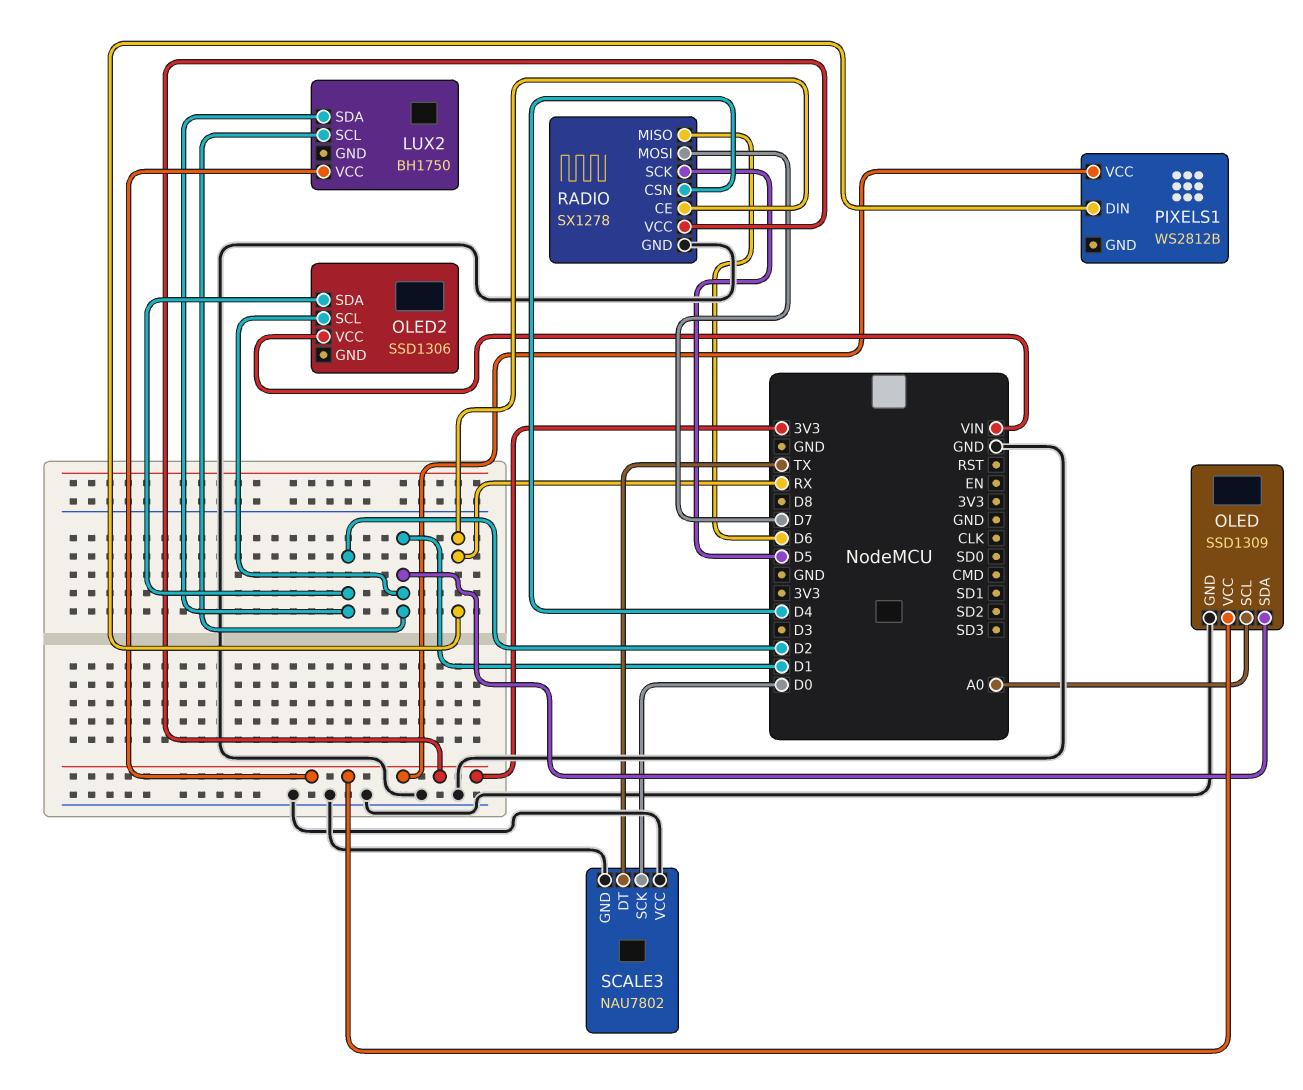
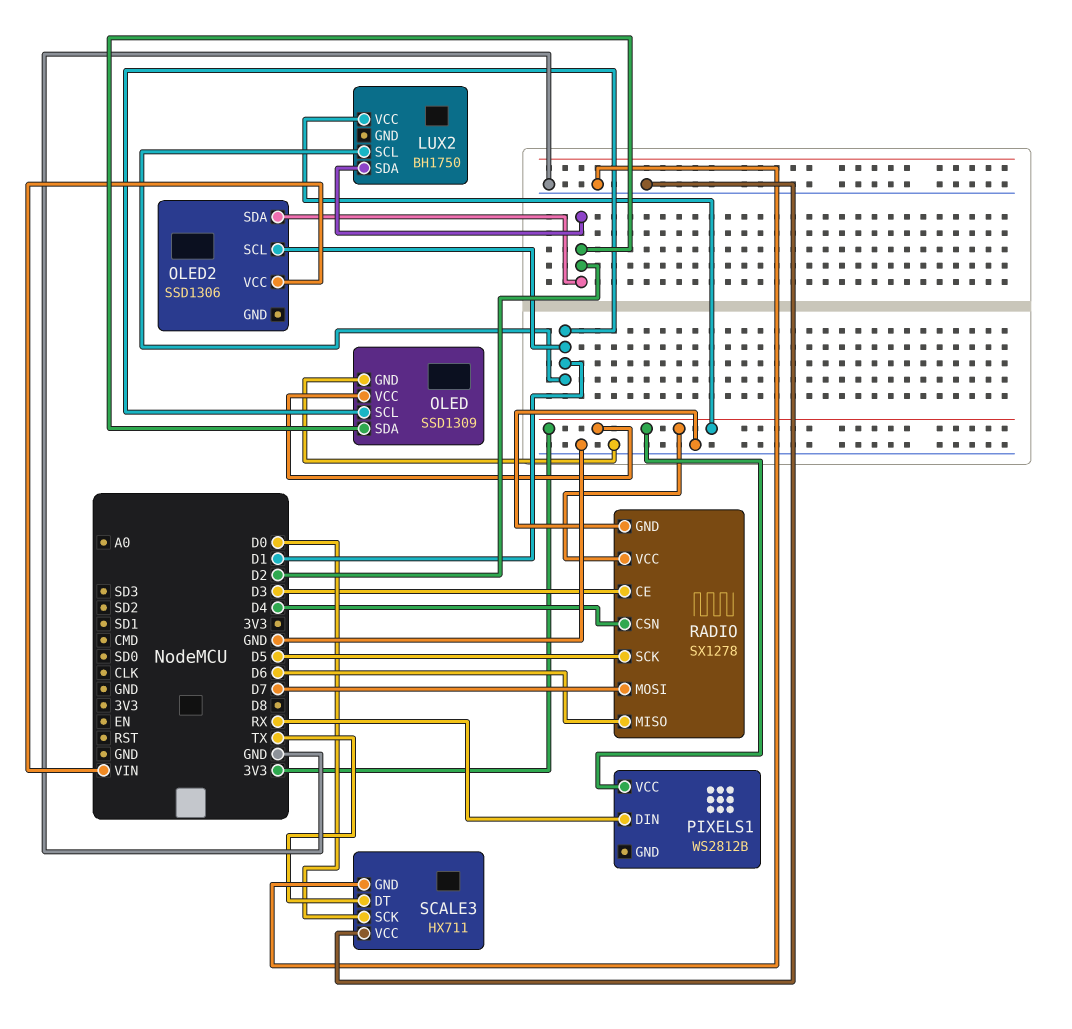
OLED pin SCL: A0 -> D1
OLED pin SDA: D1 -> D2
RADIO pin CE: RX -> D3
SCALE3: NAU7802 -> HX711

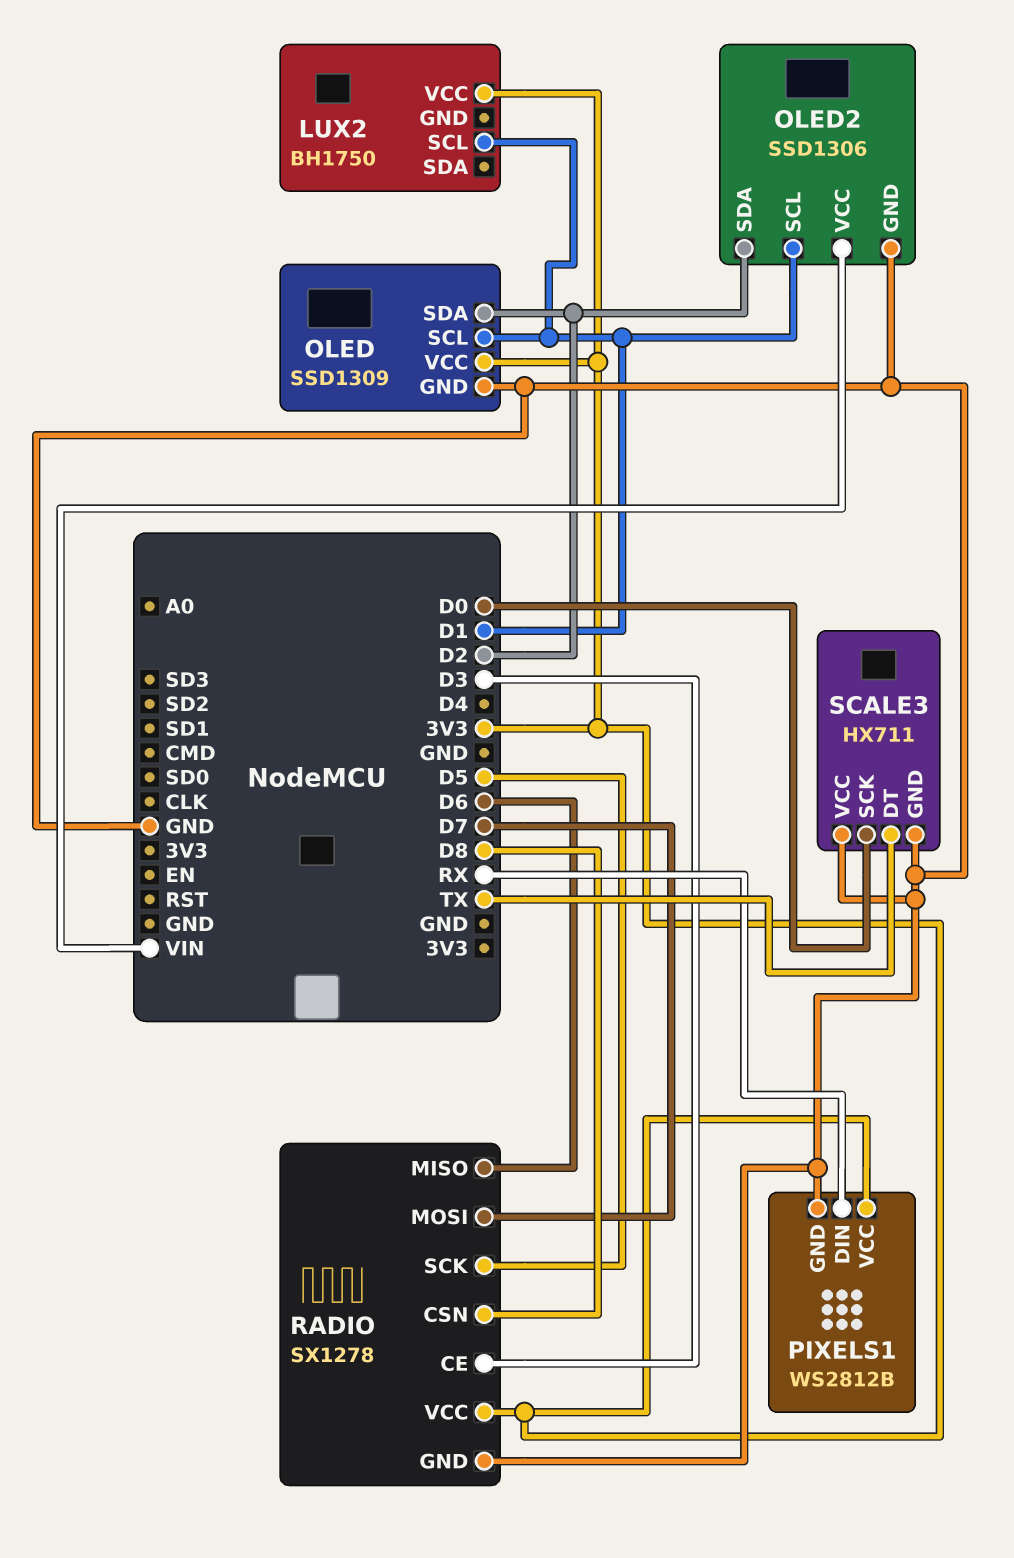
LUX2 pin SDA: D2 -> none
OLED2 pin GND: none -> GND
PIXELS1 pin GND: none -> GND
RADIO pin CSN: D4 -> D8

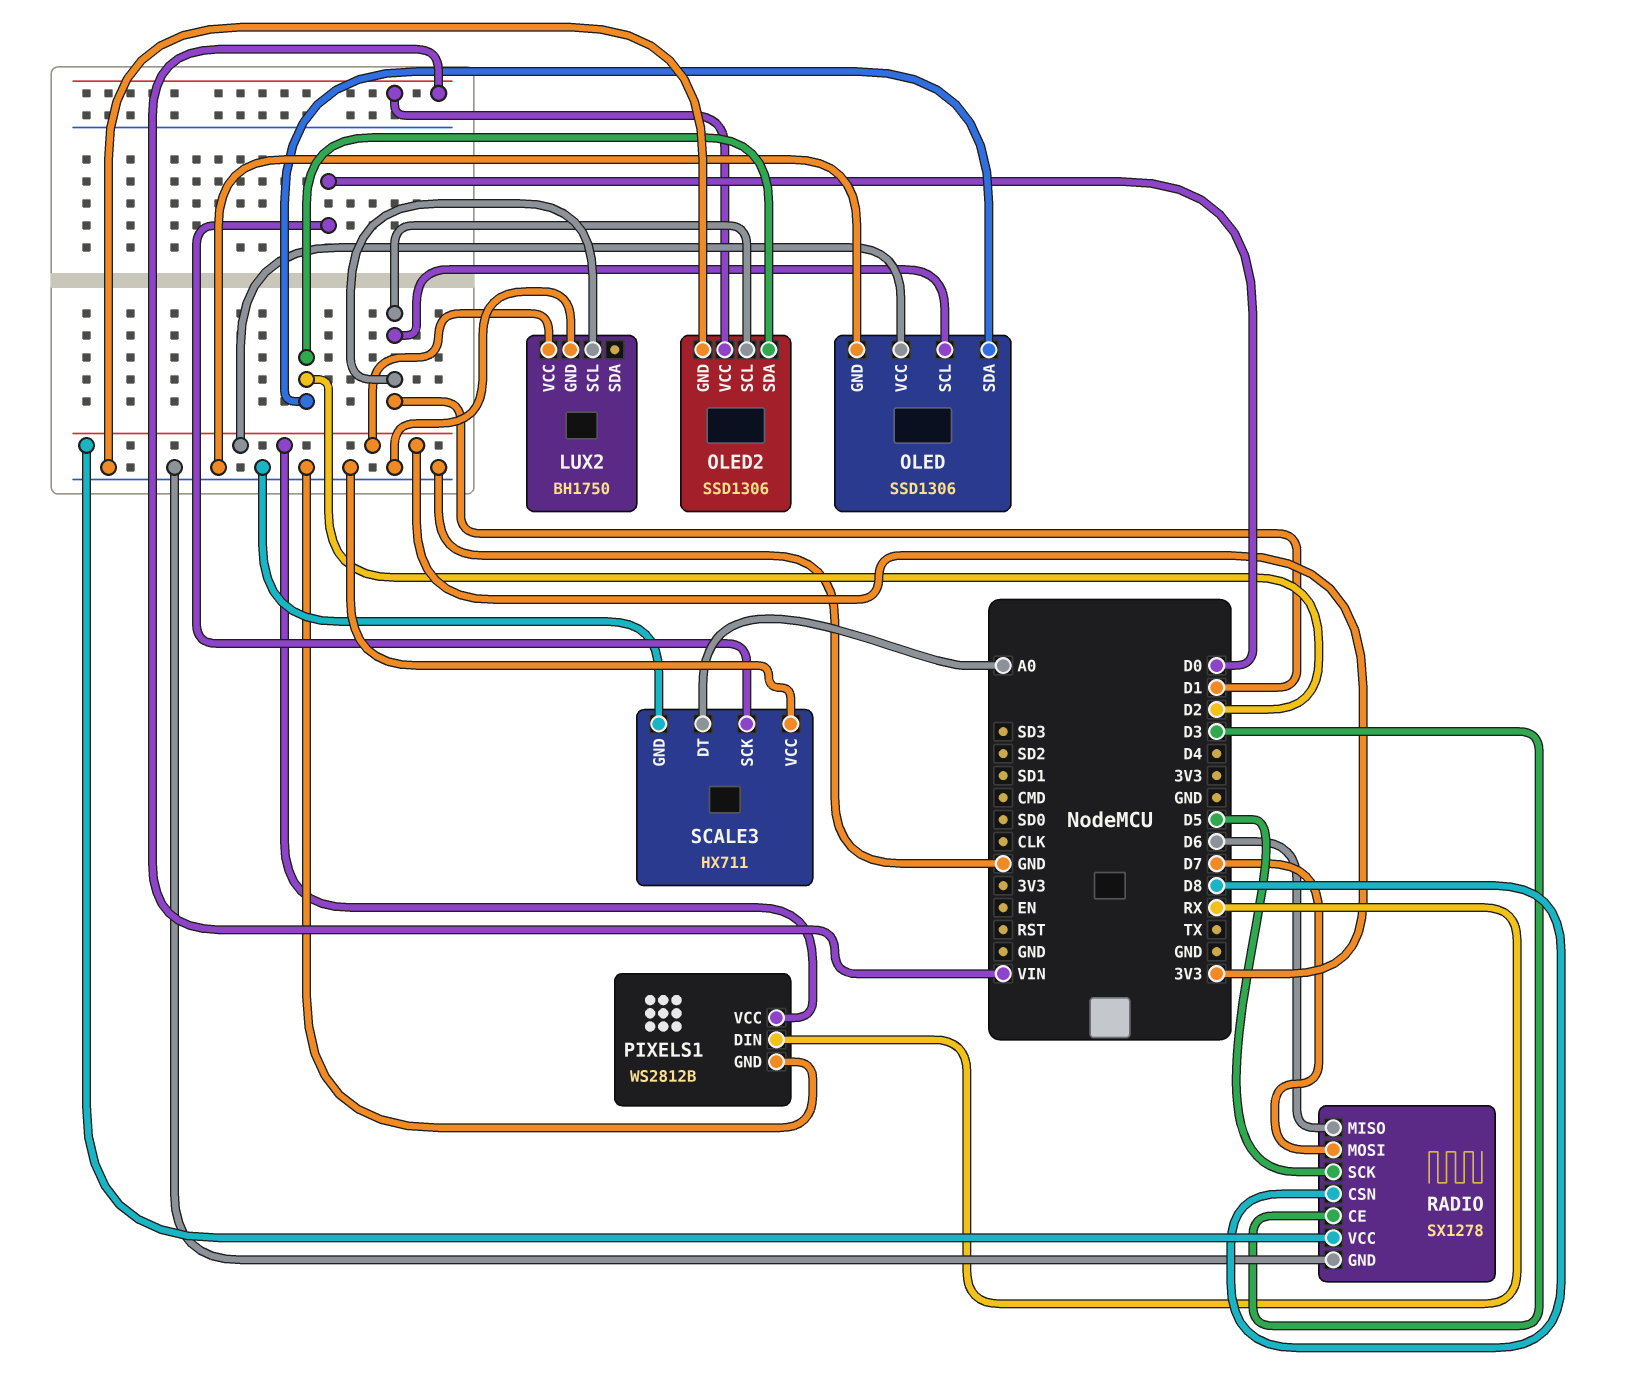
LUX2 pin GND: none -> GND
OLED: SSD1309 -> SSD1306
SCALE3 pin DT: TX -> A0

